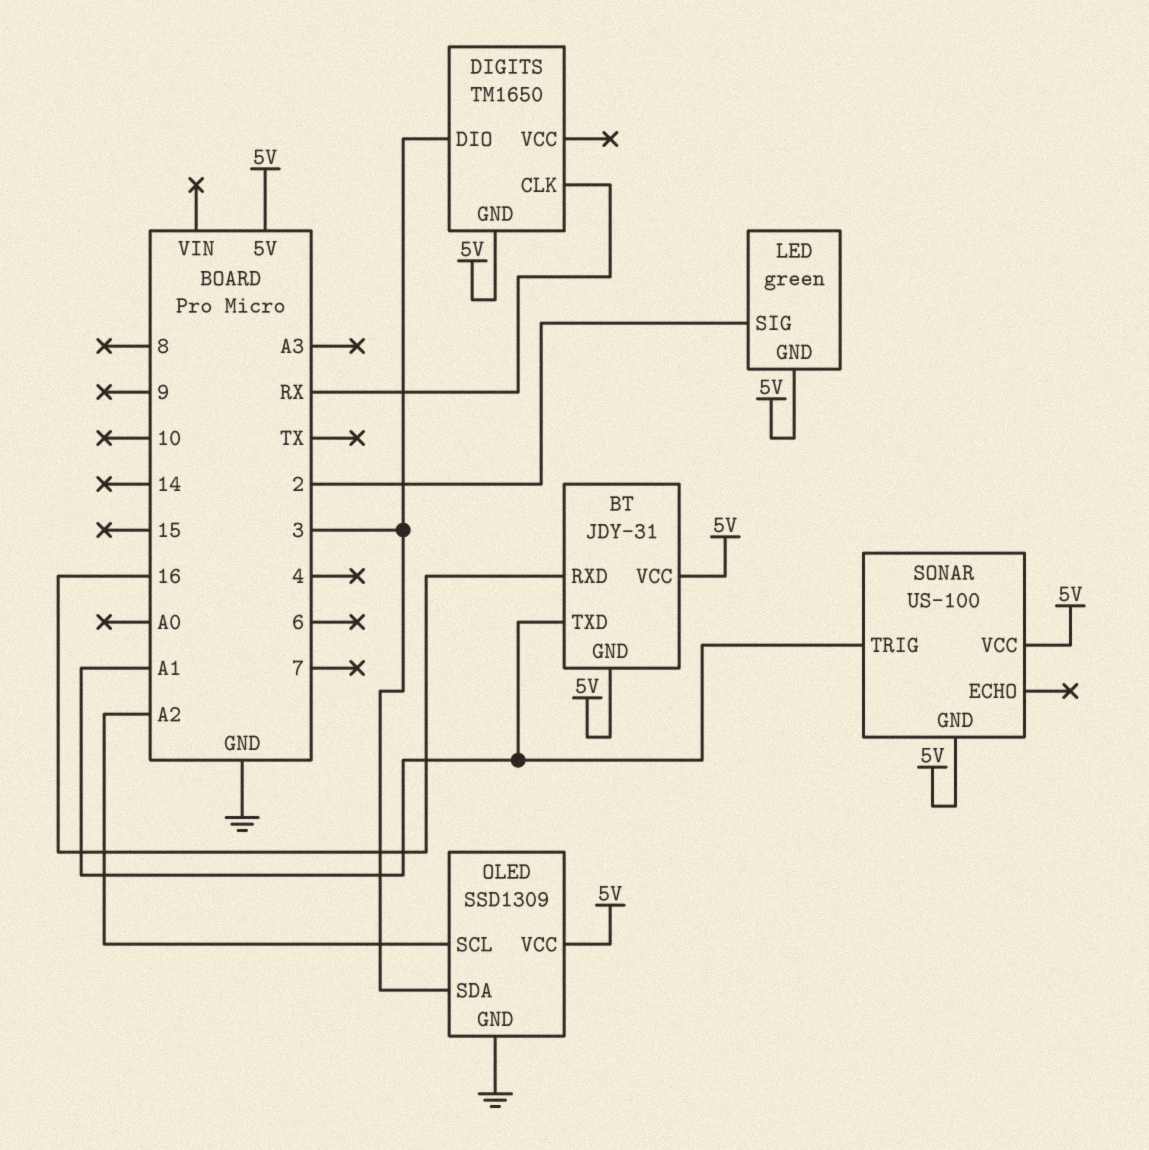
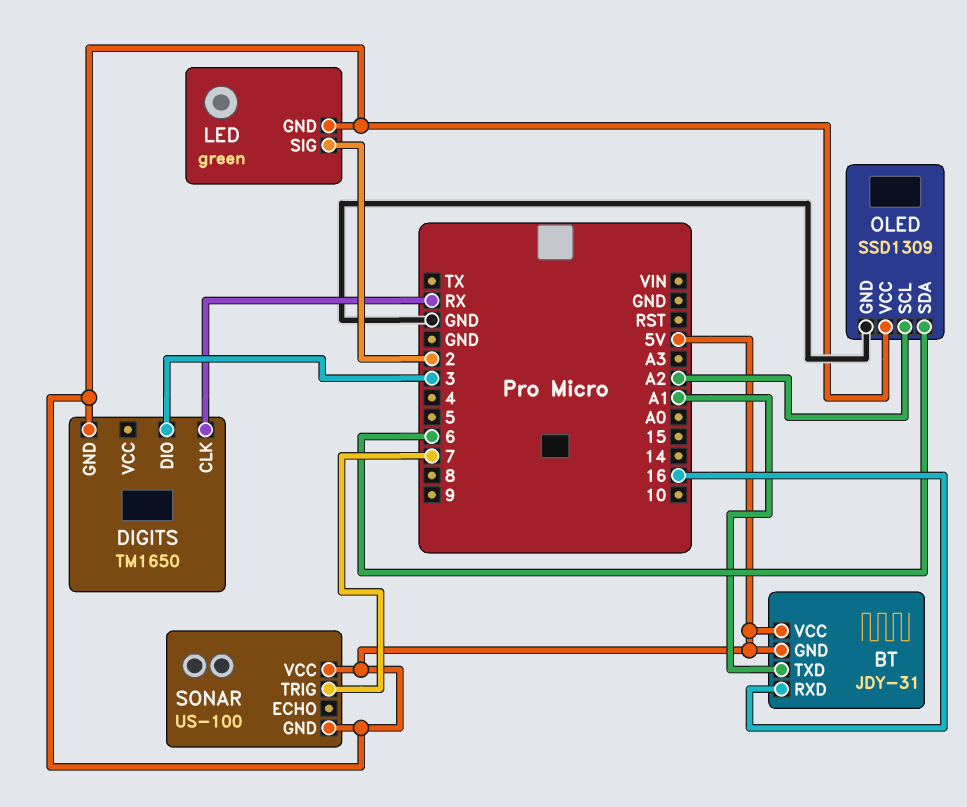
OLED pin SDA: 3 -> 6
SONAR pin TRIG: A1 -> 7

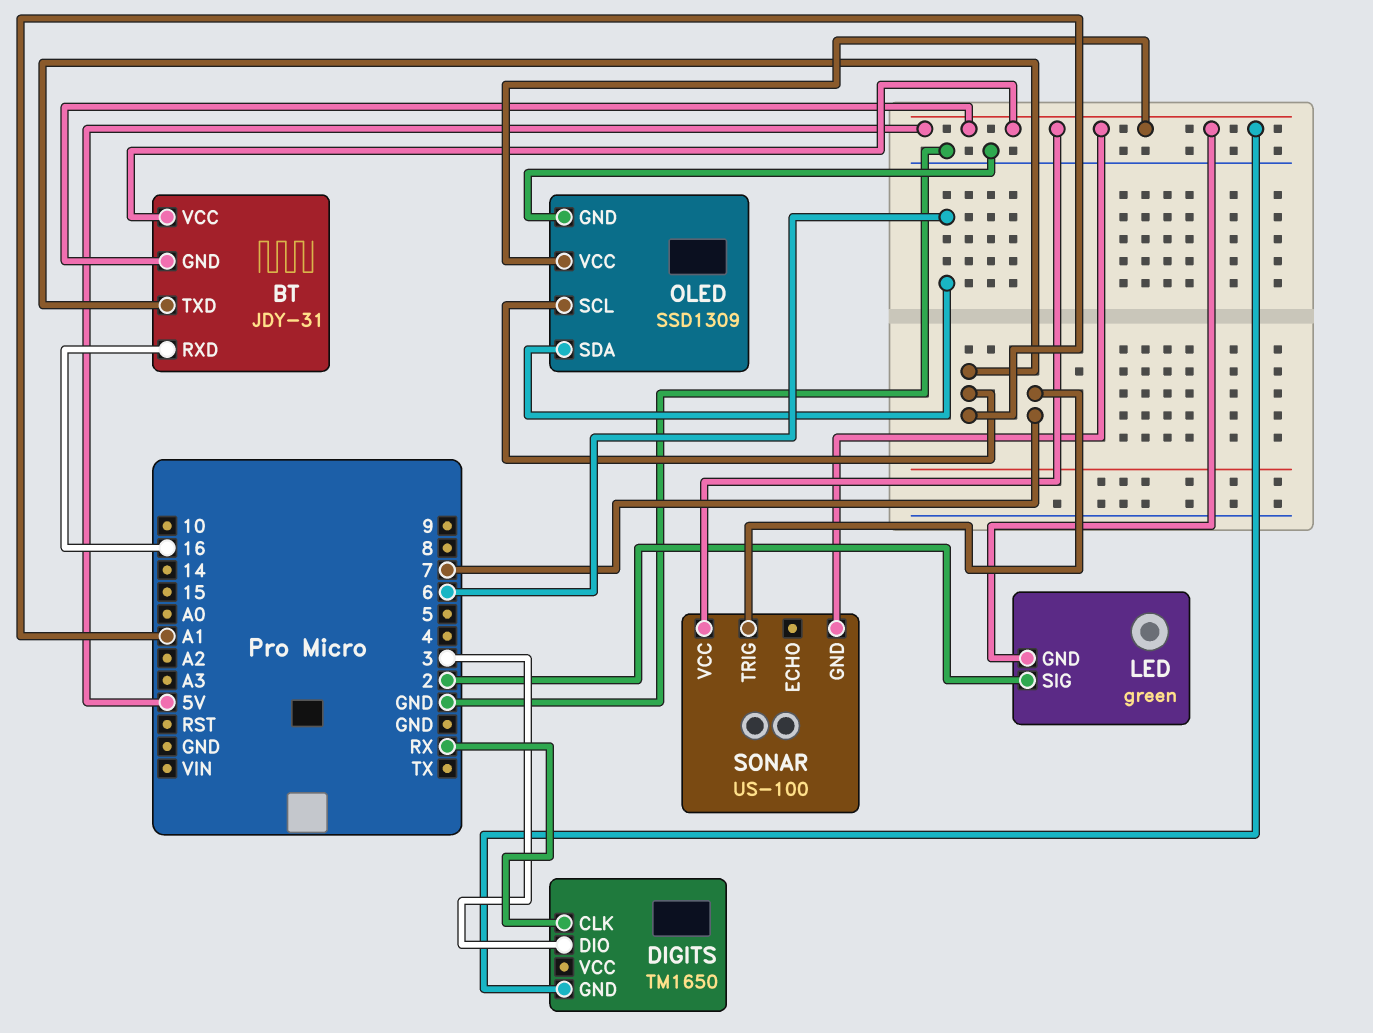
OLED pin SCL: A2 -> A1

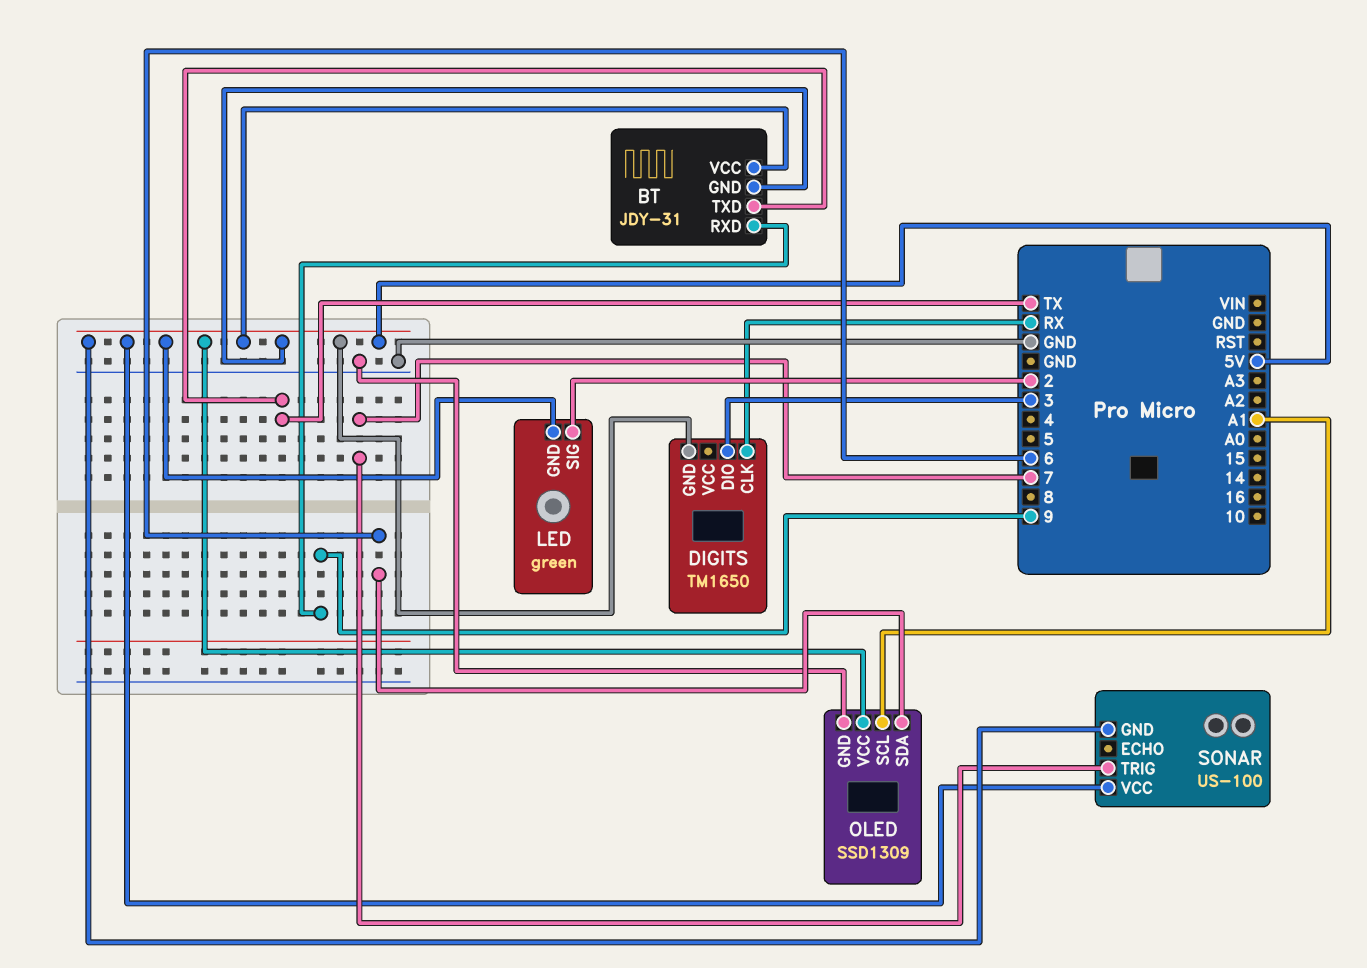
BT pin RXD: 16 -> 9
BT pin TXD: A1 -> TX

